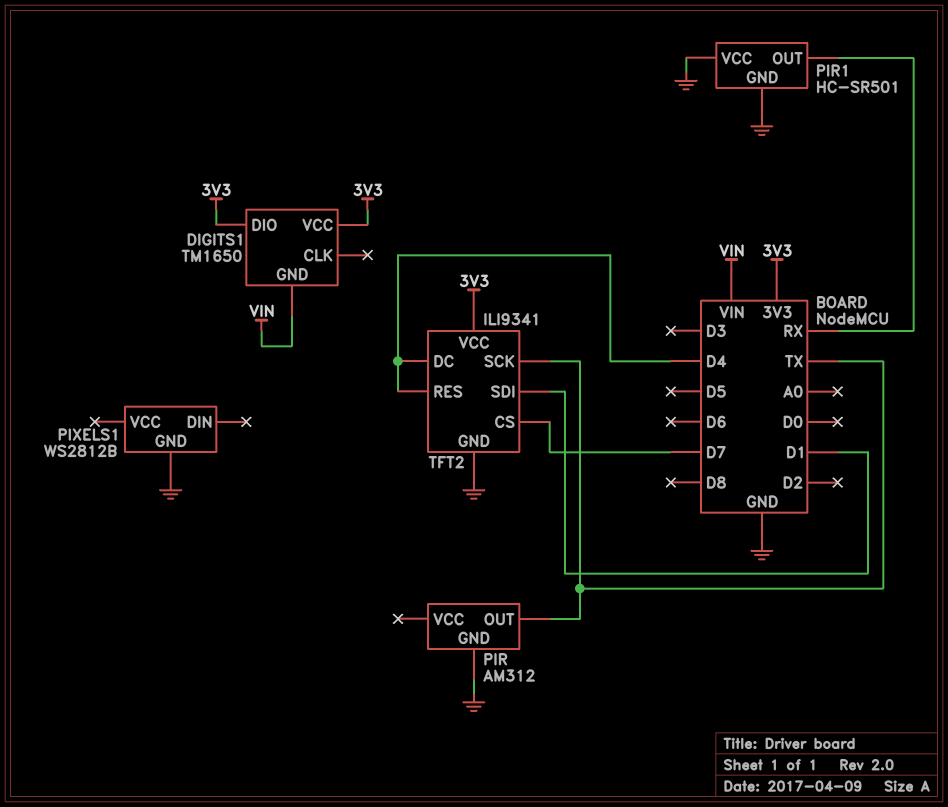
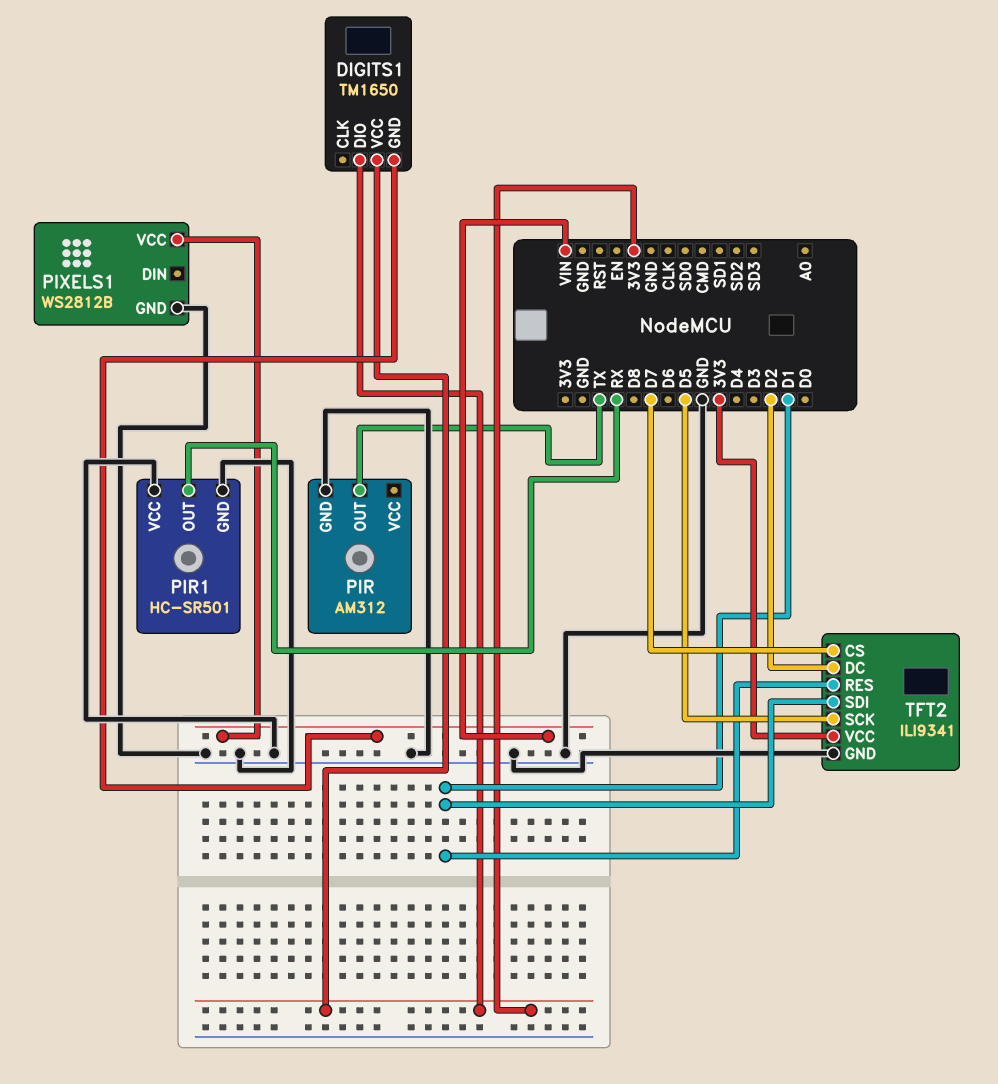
PIXELS1 pin VCC: none -> VIN
TFT2 pin DC: D4 -> D2
TFT2 pin RES: D4 -> D1
TFT2 pin SCK: TX -> D5

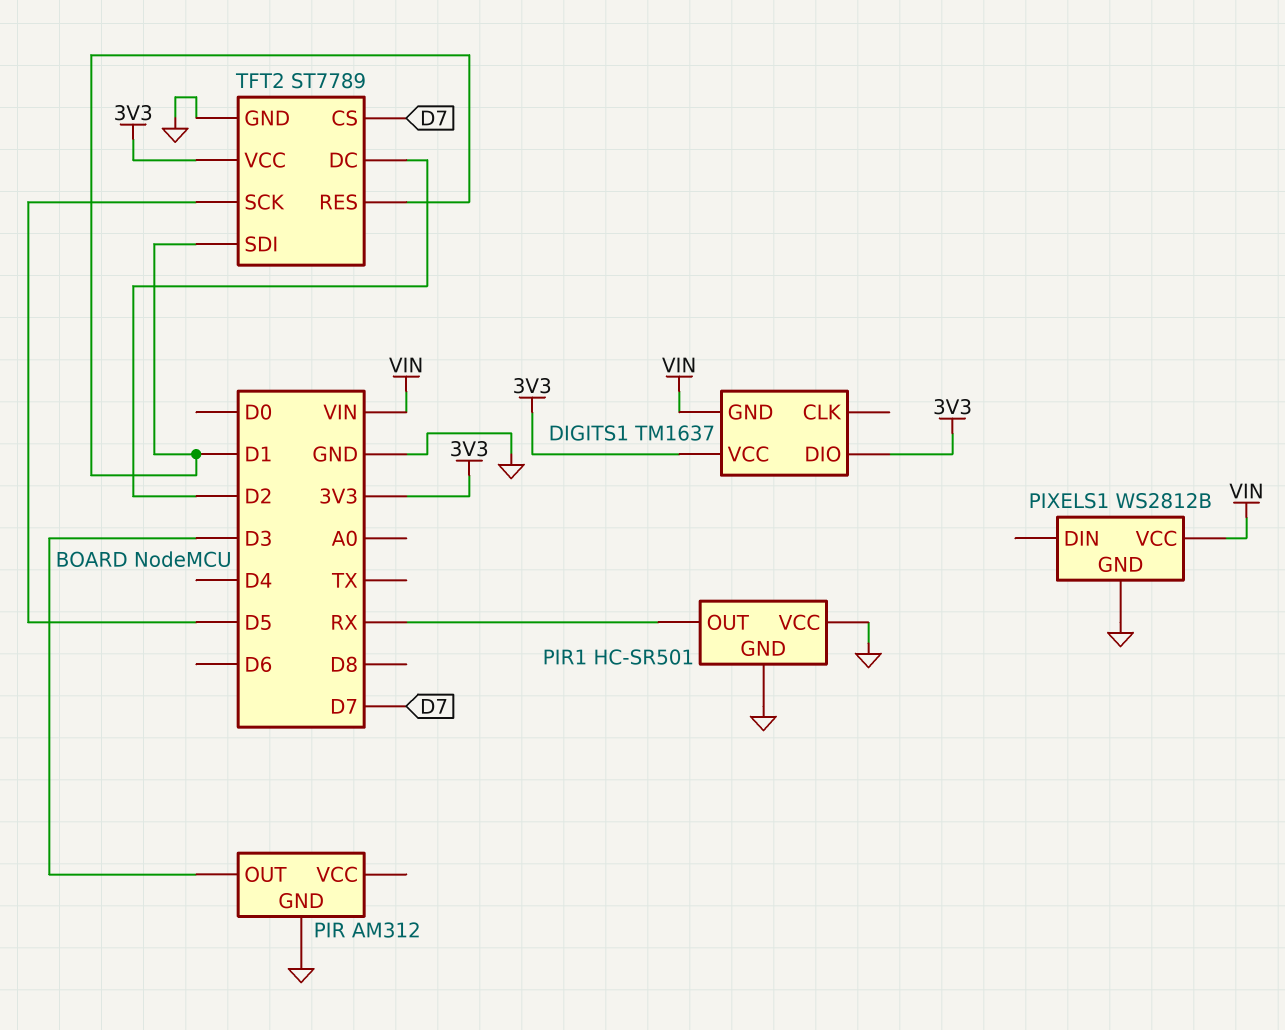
DIGITS1: TM1650 -> TM1637
PIR pin OUT: TX -> D3
TFT2: ILI9341 -> ST7789

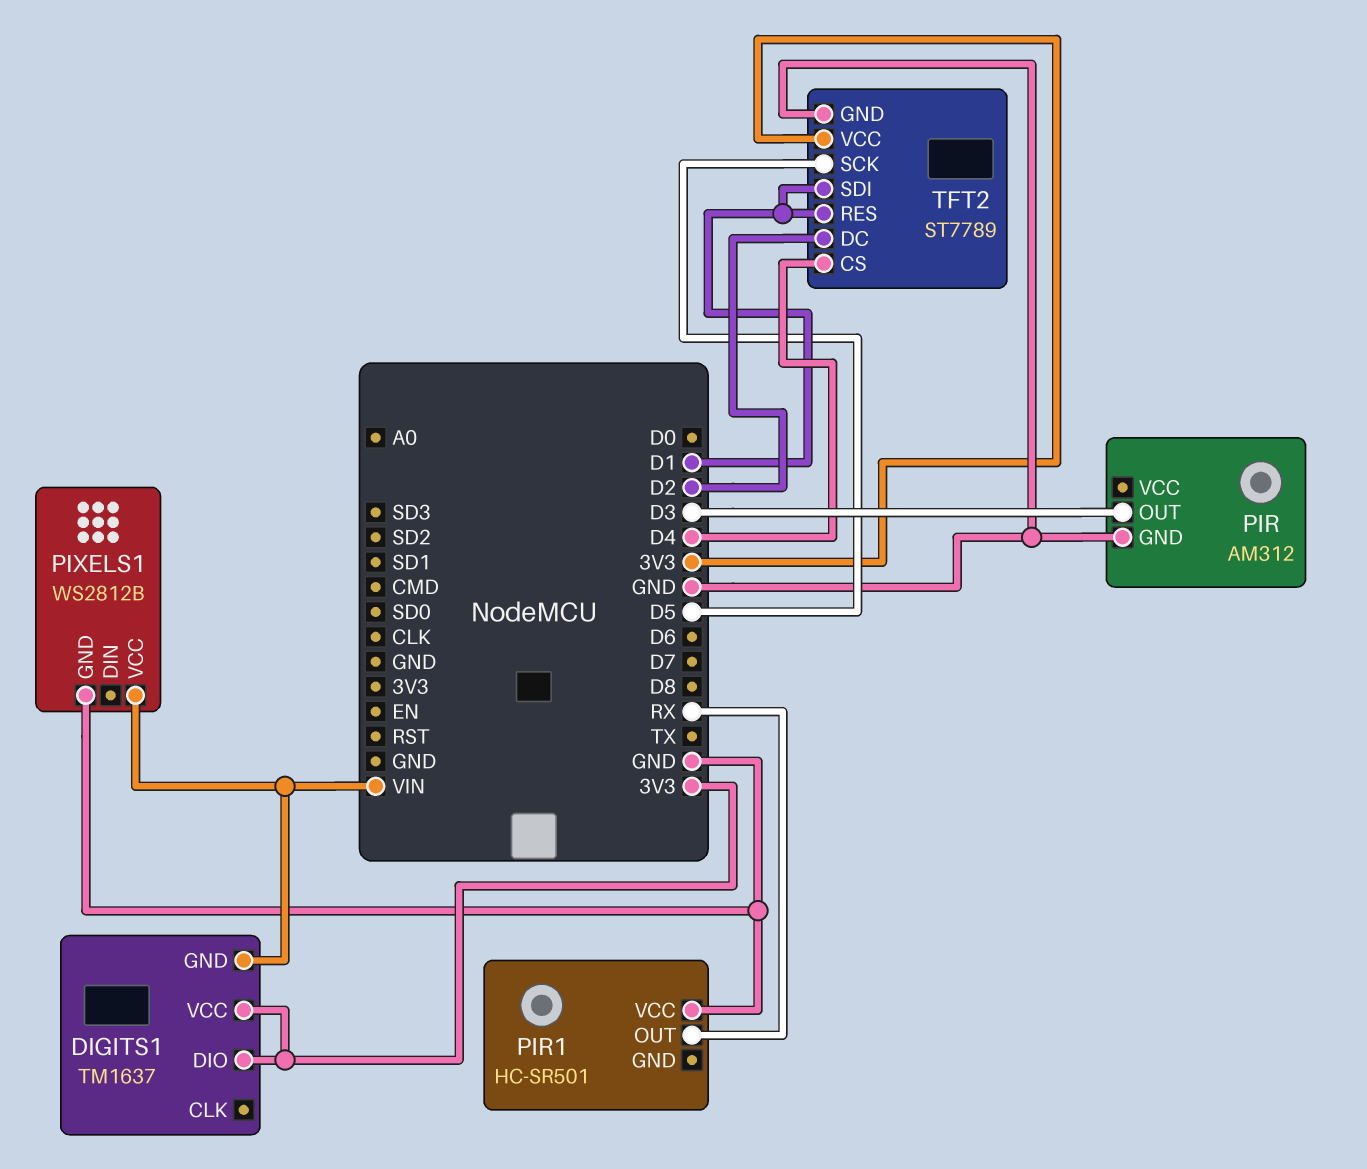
PIR1 pin GND: GND -> none
TFT2 pin CS: D7 -> D4

